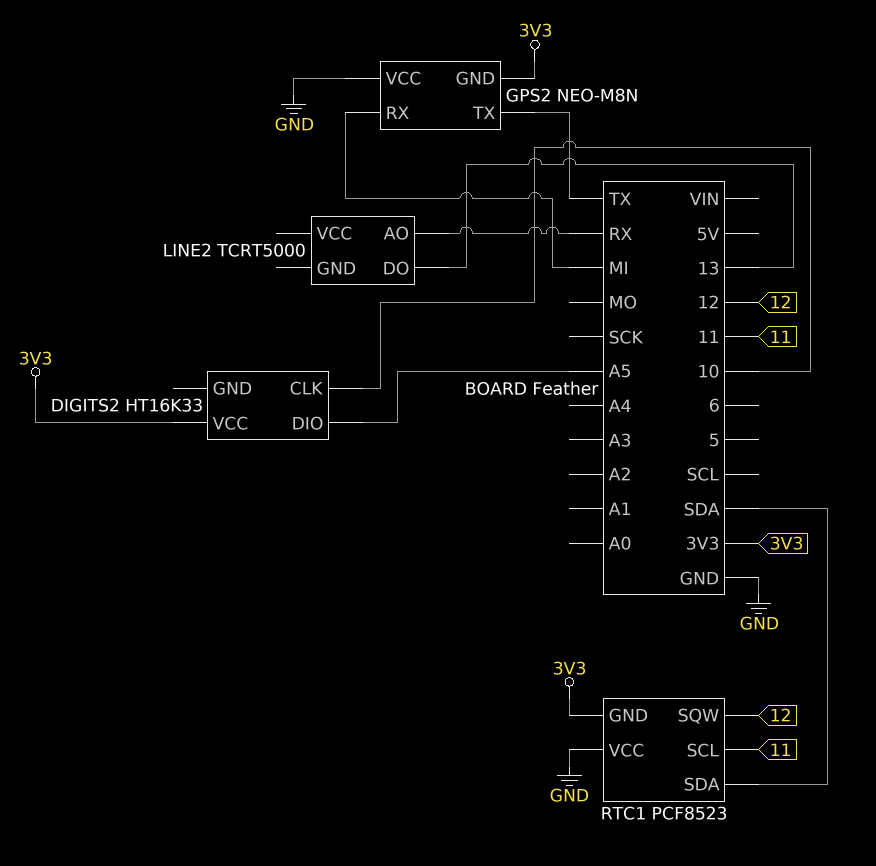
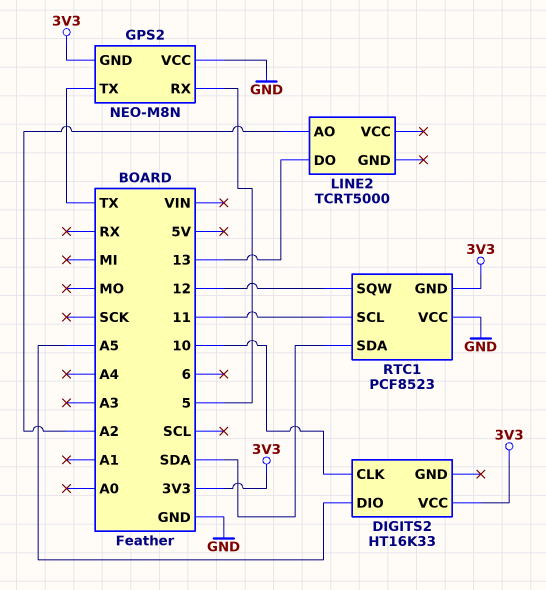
GPS2 pin RX: MI -> 5
LINE2 pin AO: RX -> A2

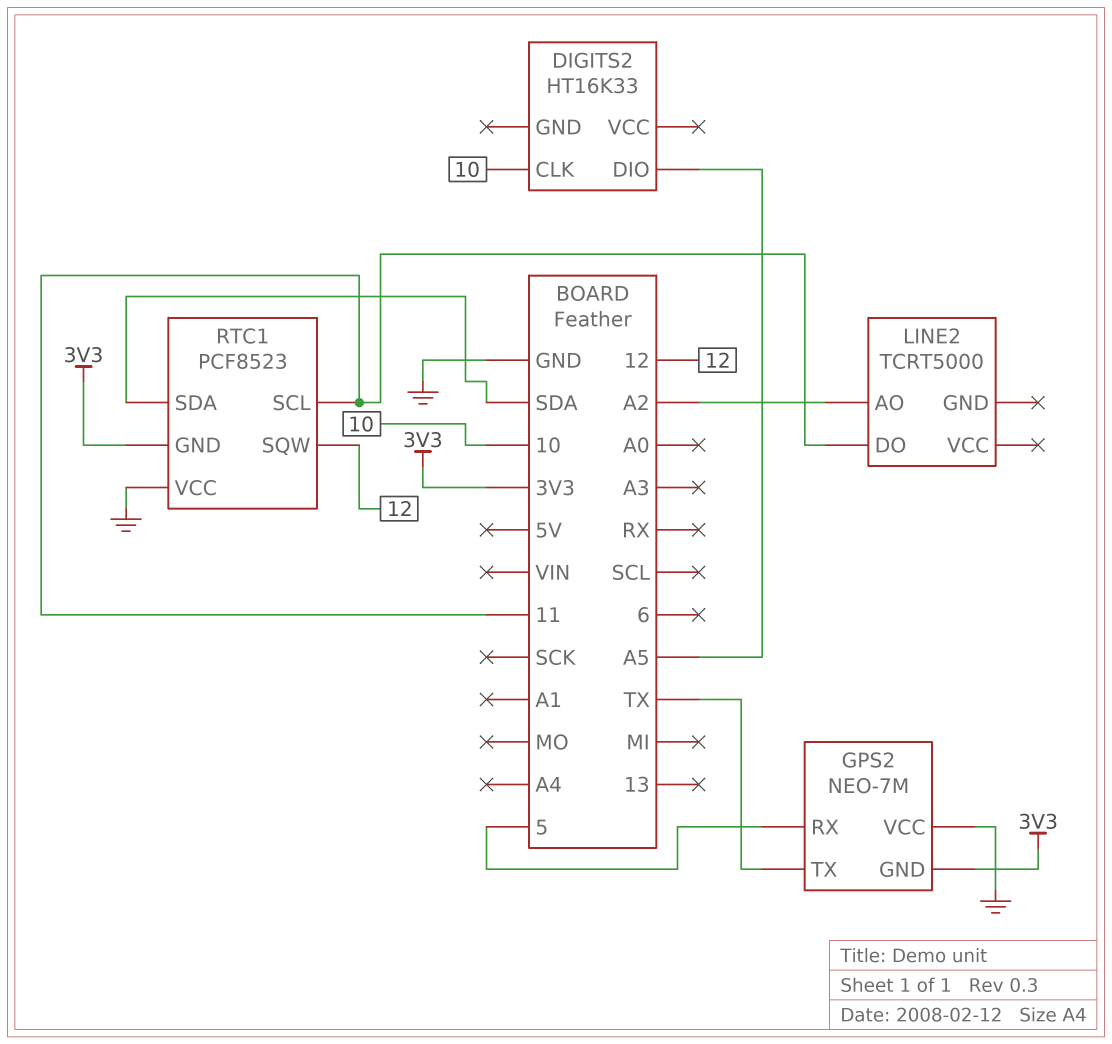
DIGITS2 pin VCC: 3V3 -> none
GPS2: NEO-M8N -> NEO-7M
LINE2 pin DO: 13 -> 11

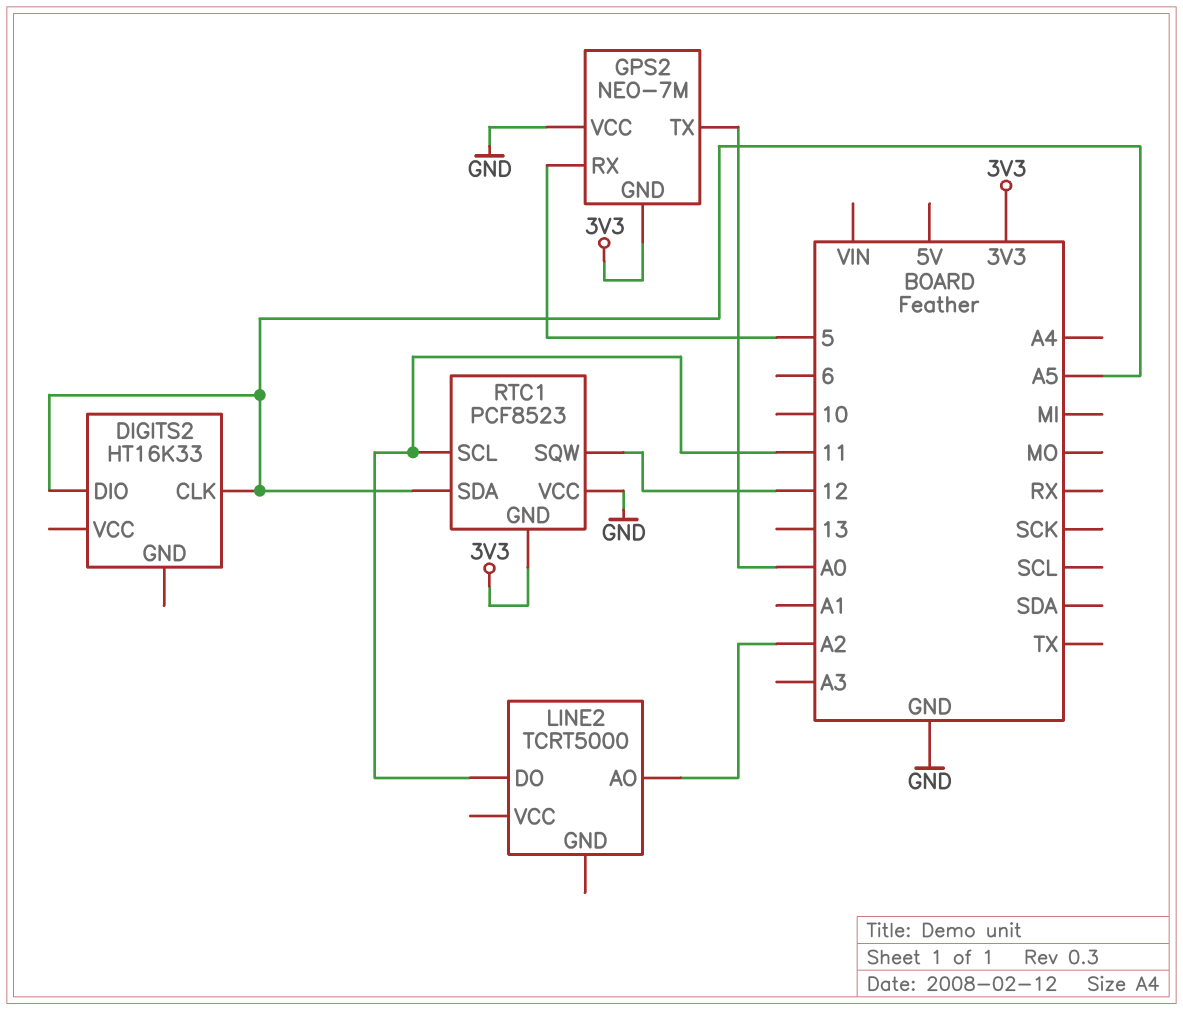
DIGITS2 pin CLK: 10 -> A5
GPS2 pin TX: TX -> A0
RTC1 pin SDA: SDA -> A5

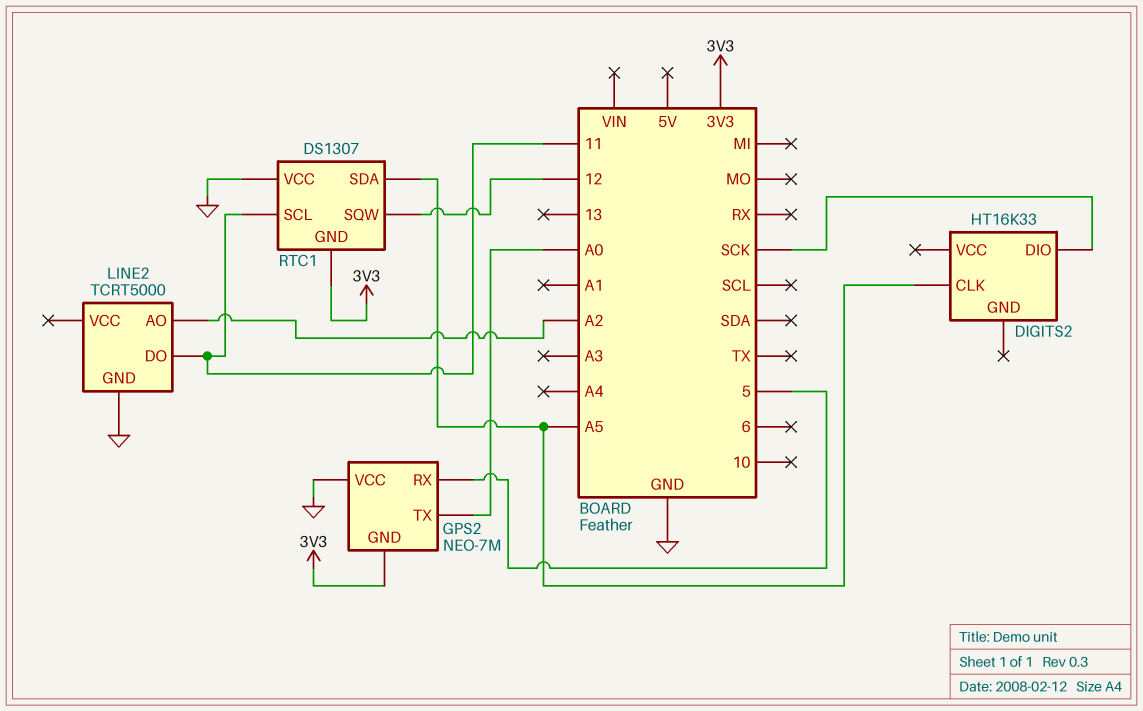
DIGITS2 pin DIO: A5 -> SCK
LINE2 pin GND: none -> GND
RTC1: PCF8523 -> DS1307

